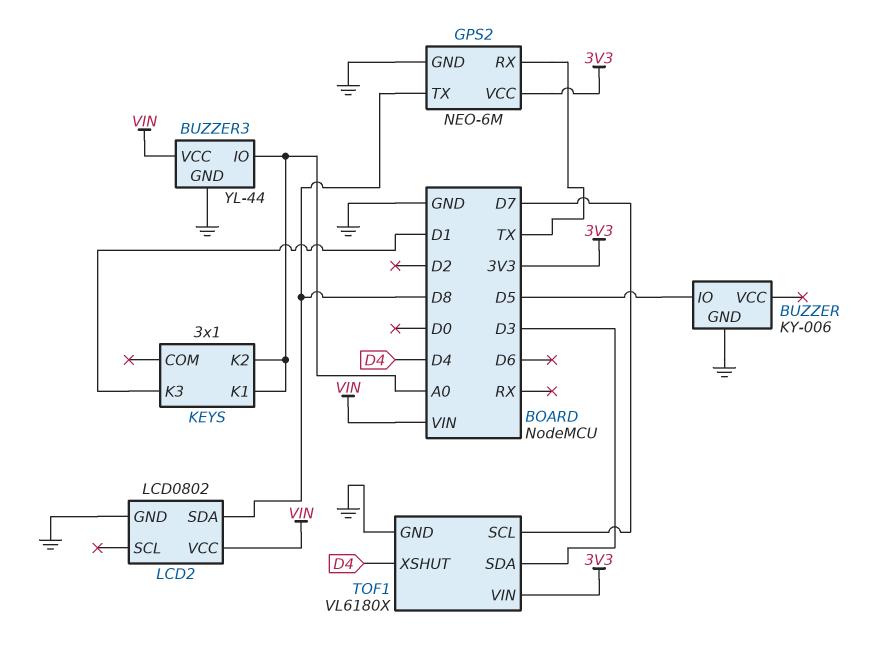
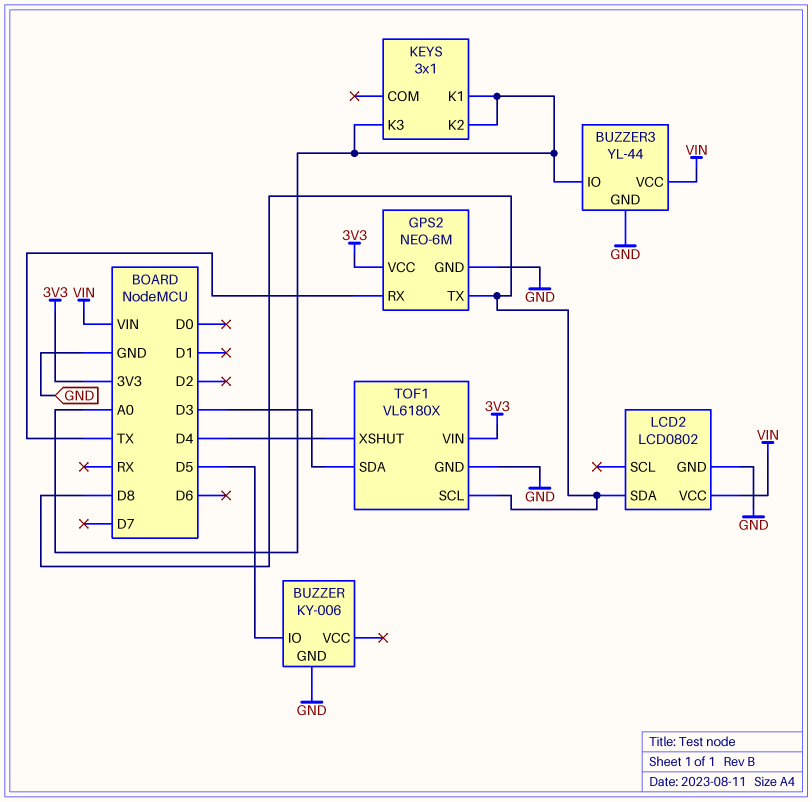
KEYS pin K3: D1 -> A0
TOF1 pin SCL: D7 -> D8

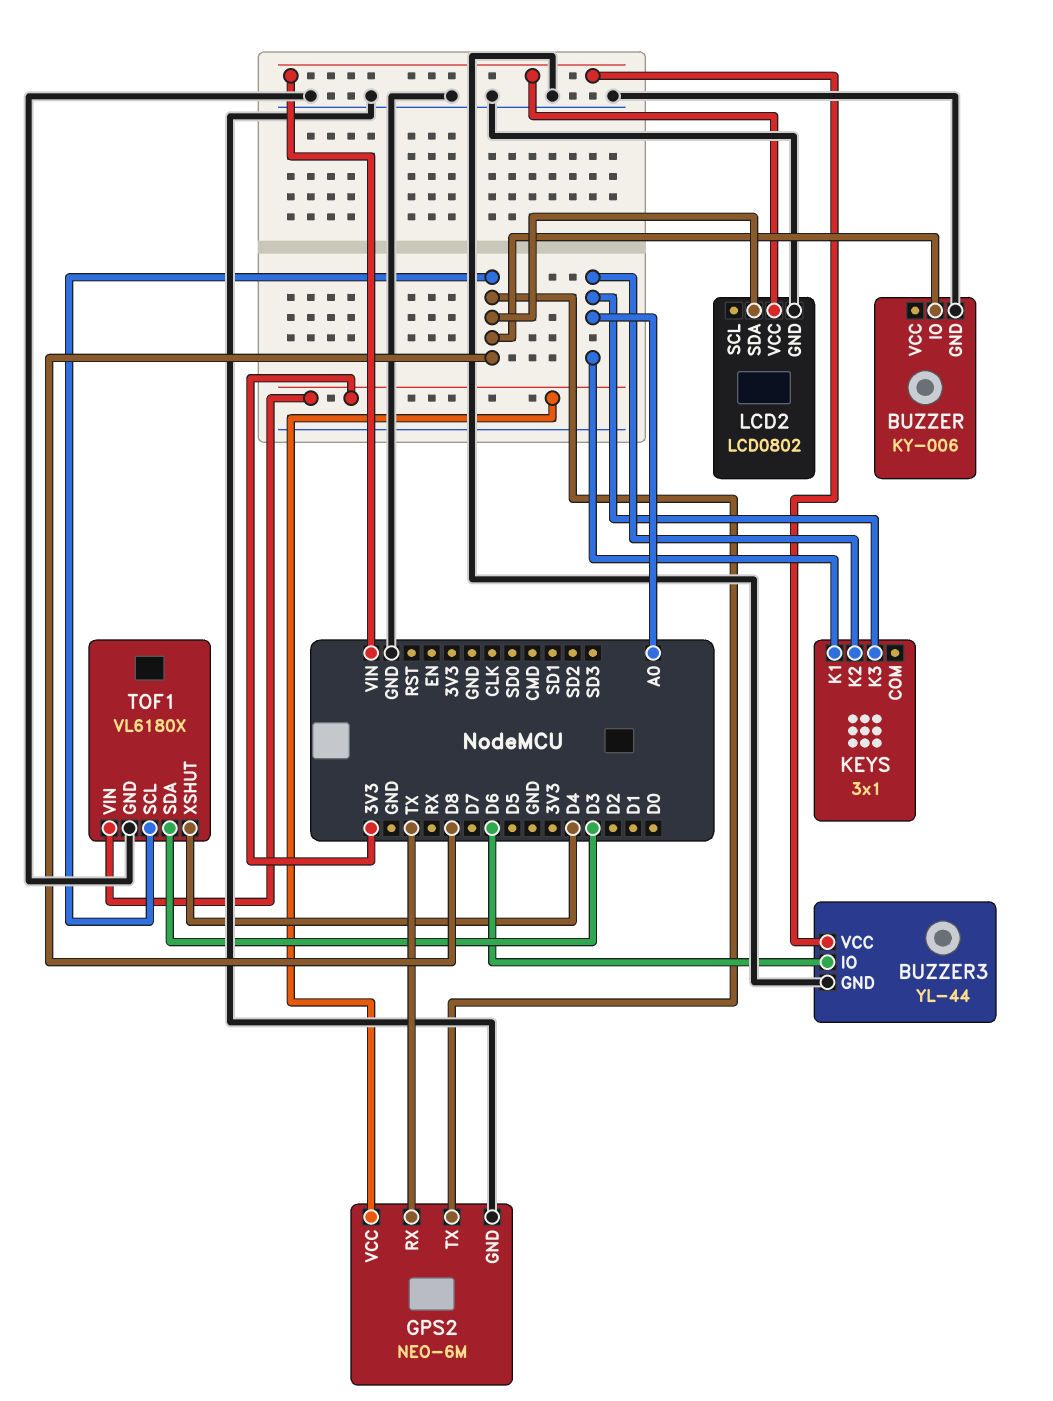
BUZZER pin IO: D5 -> D8
BUZZER3 pin IO: A0 -> D6

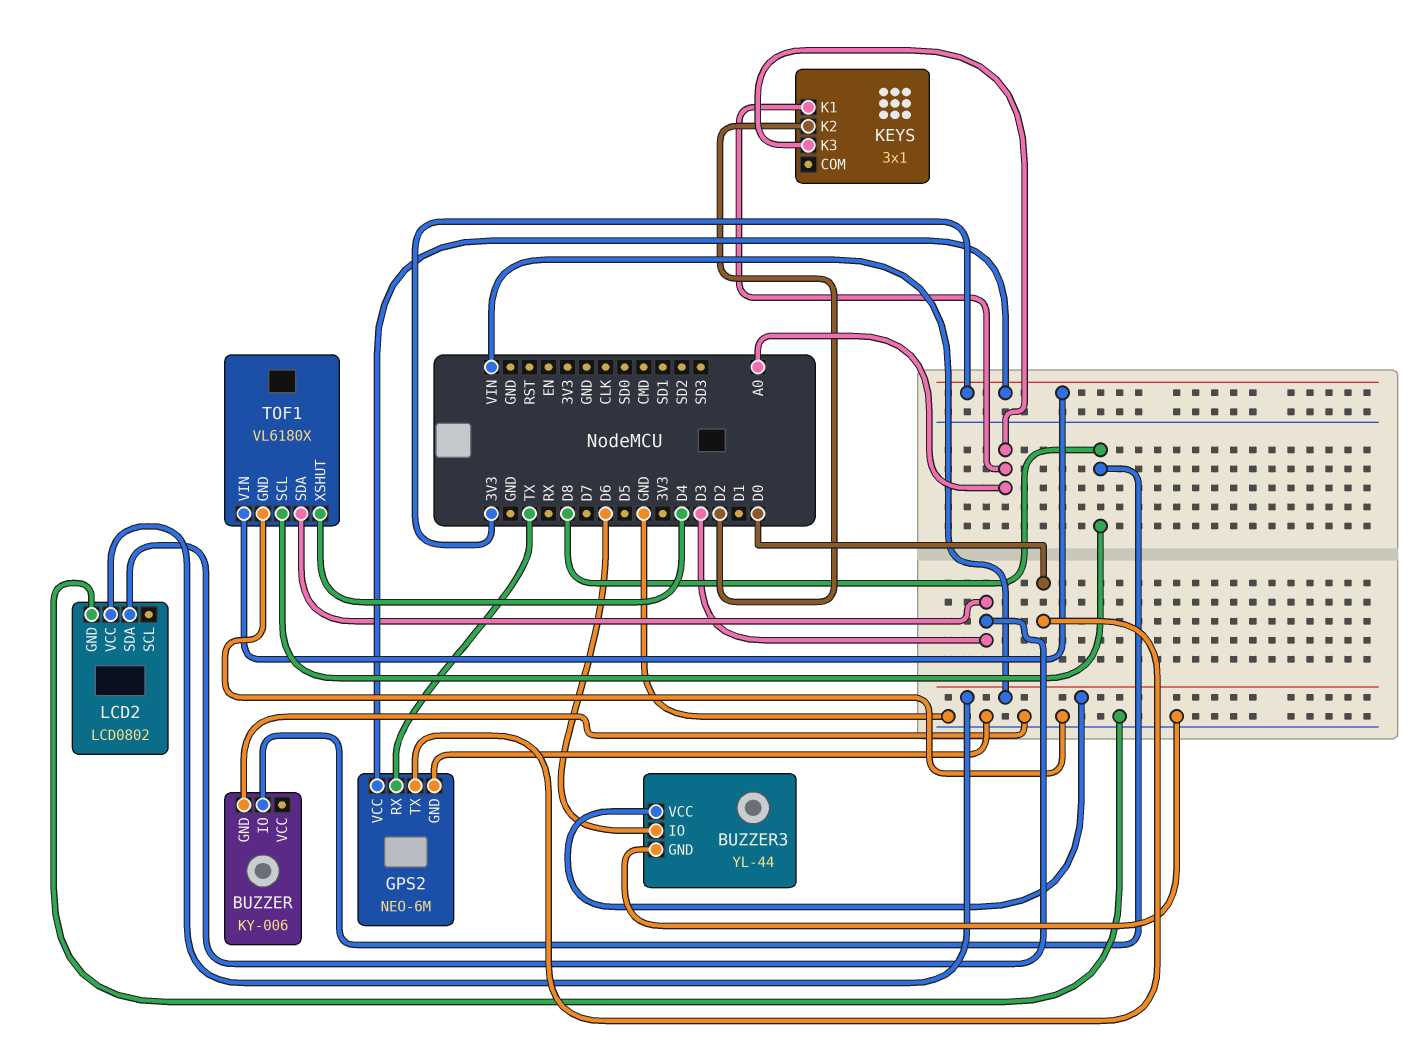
GPS2 pin TX: D8 -> D0
KEYS pin K2: A0 -> D2
LCD2 pin SDA: D8 -> D3

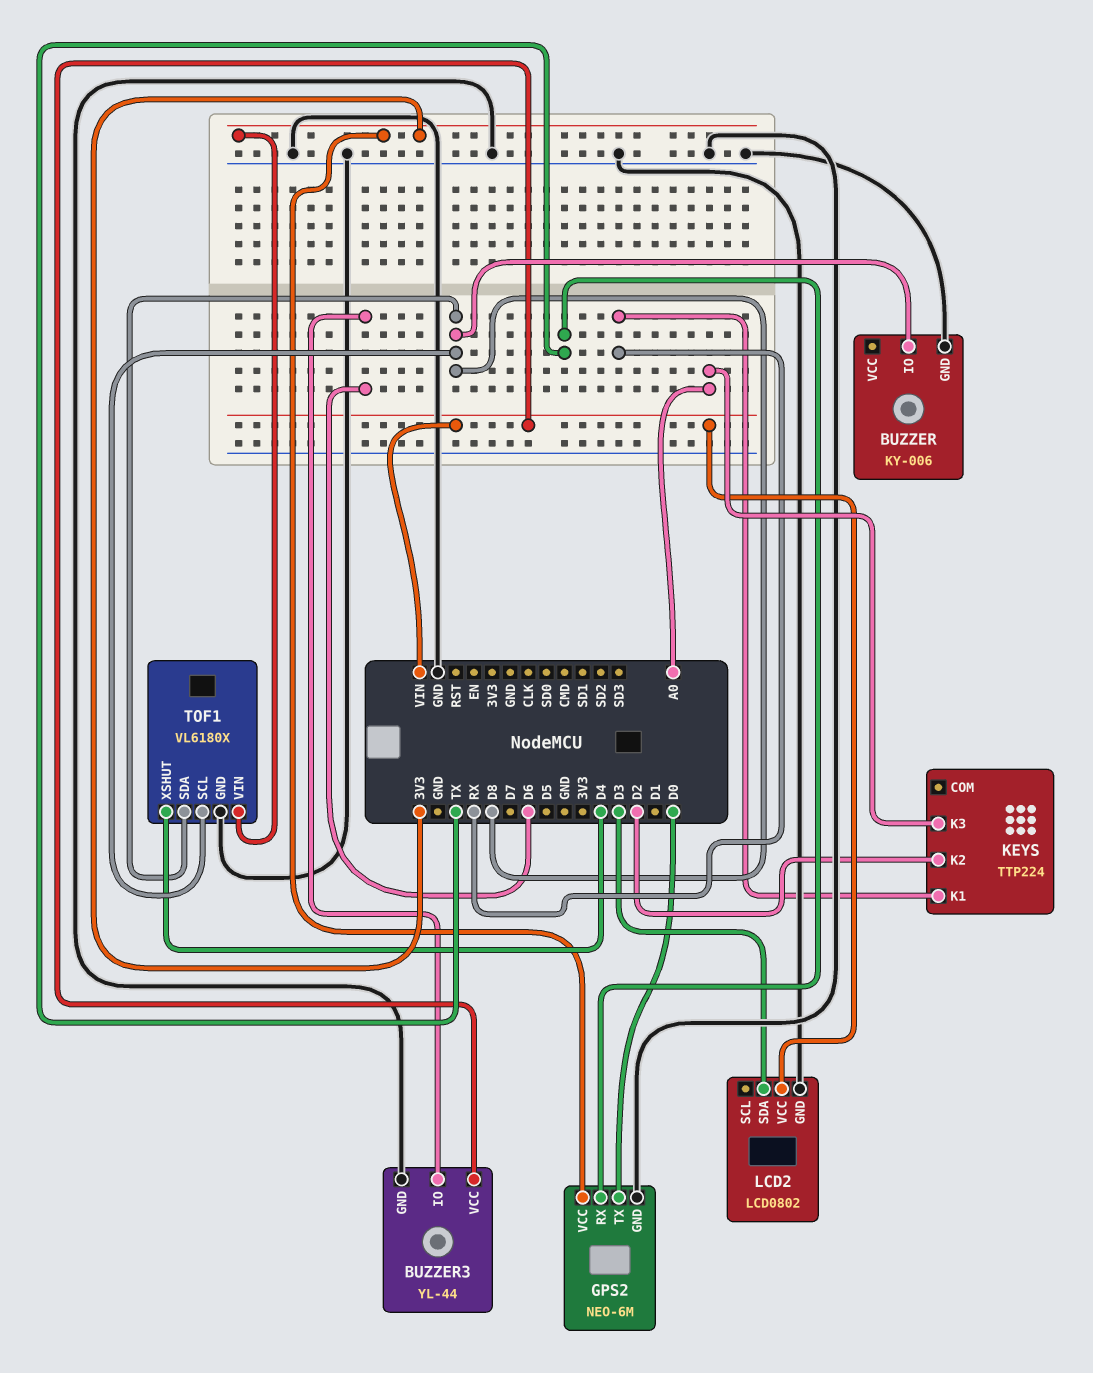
KEYS: 3x1 -> TTP224
KEYS pin K1: A0 -> RX
TOF1 pin SDA: D3 -> D8

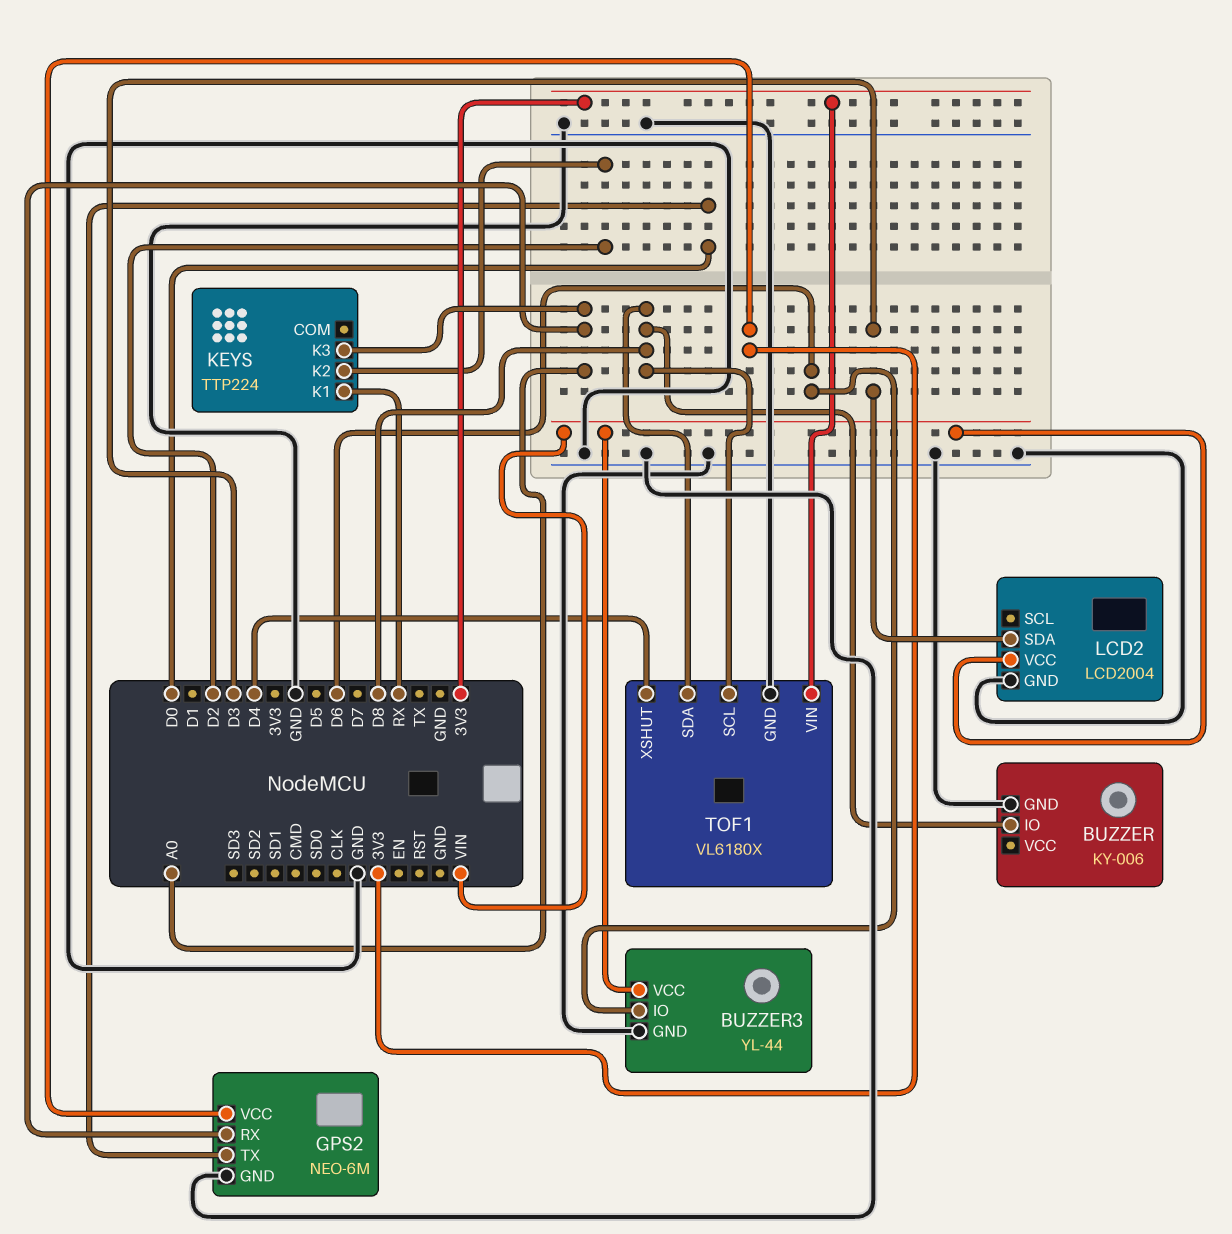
GPS2 pin RX: TX -> A0
LCD2: LCD0802 -> LCD2004

